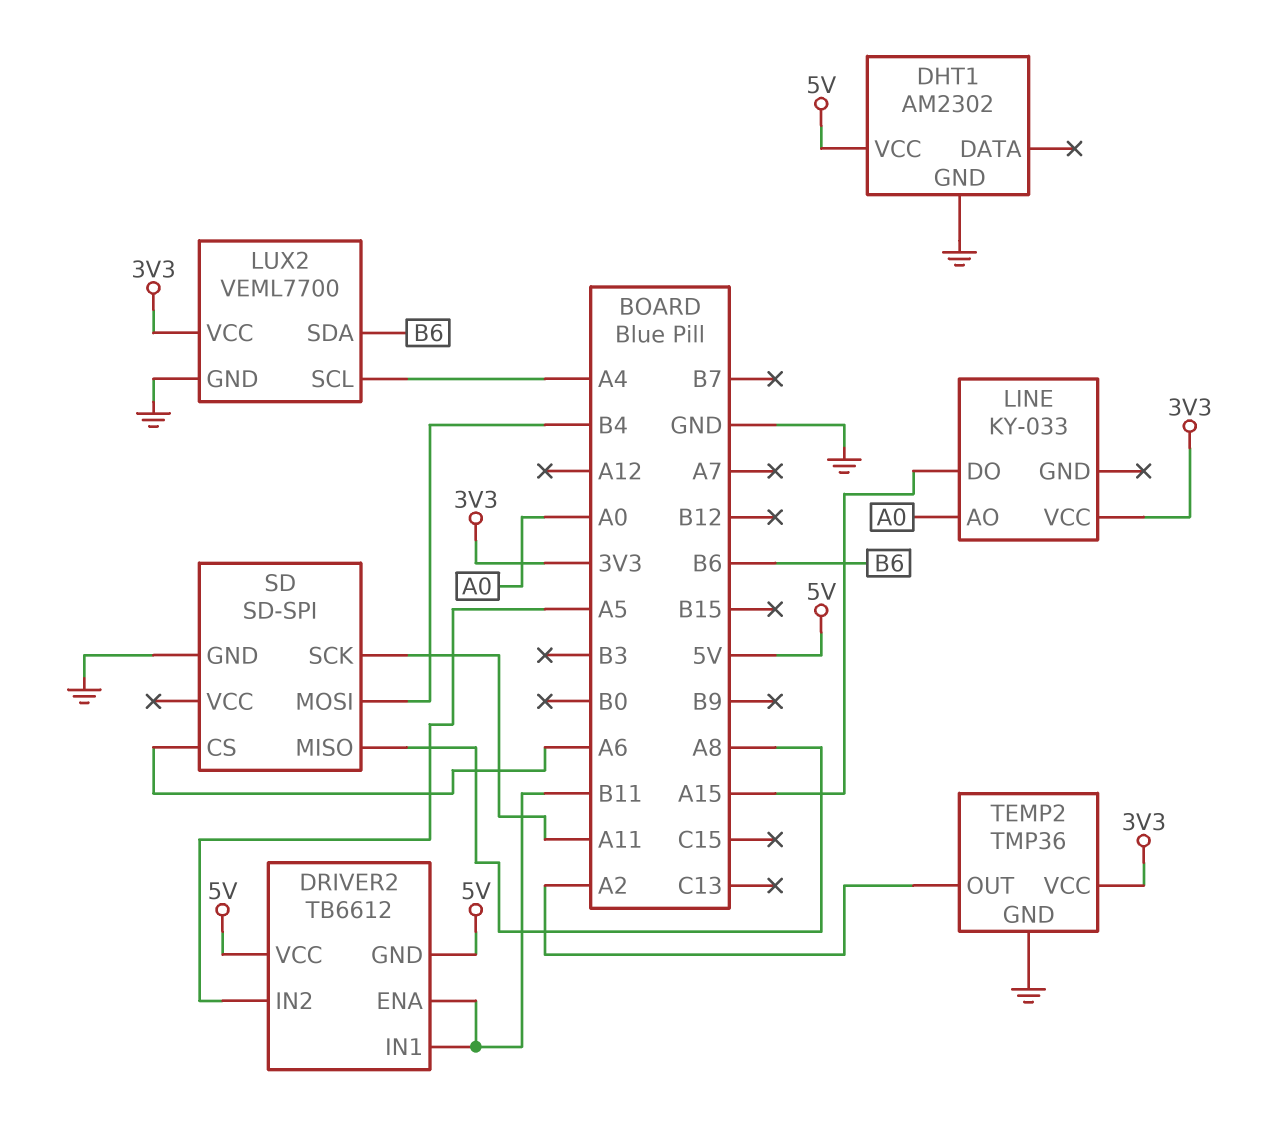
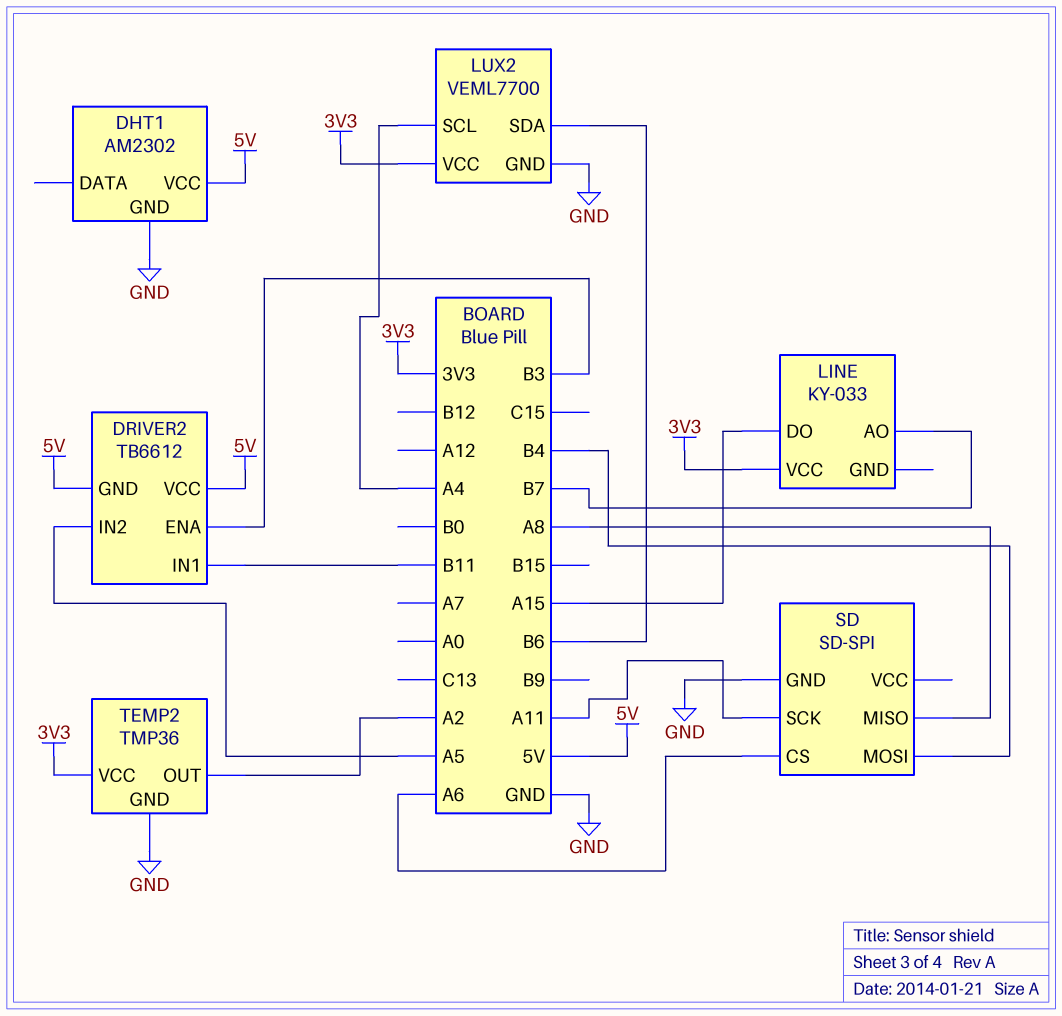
DRIVER2 pin ENA: B11 -> B3
LINE pin AO: A0 -> B7

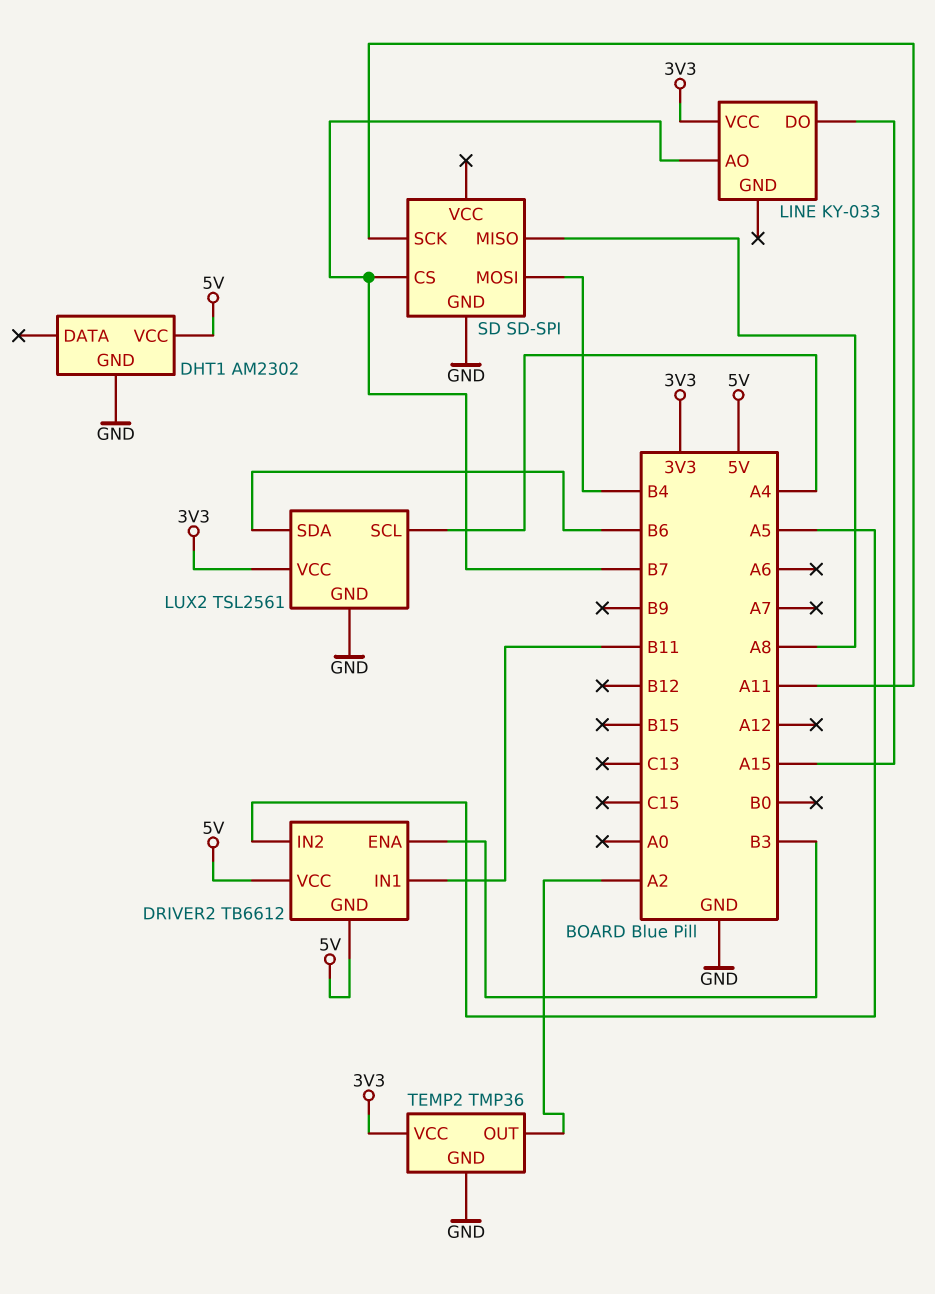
LUX2: VEML7700 -> TSL2561
SD pin CS: A6 -> B7

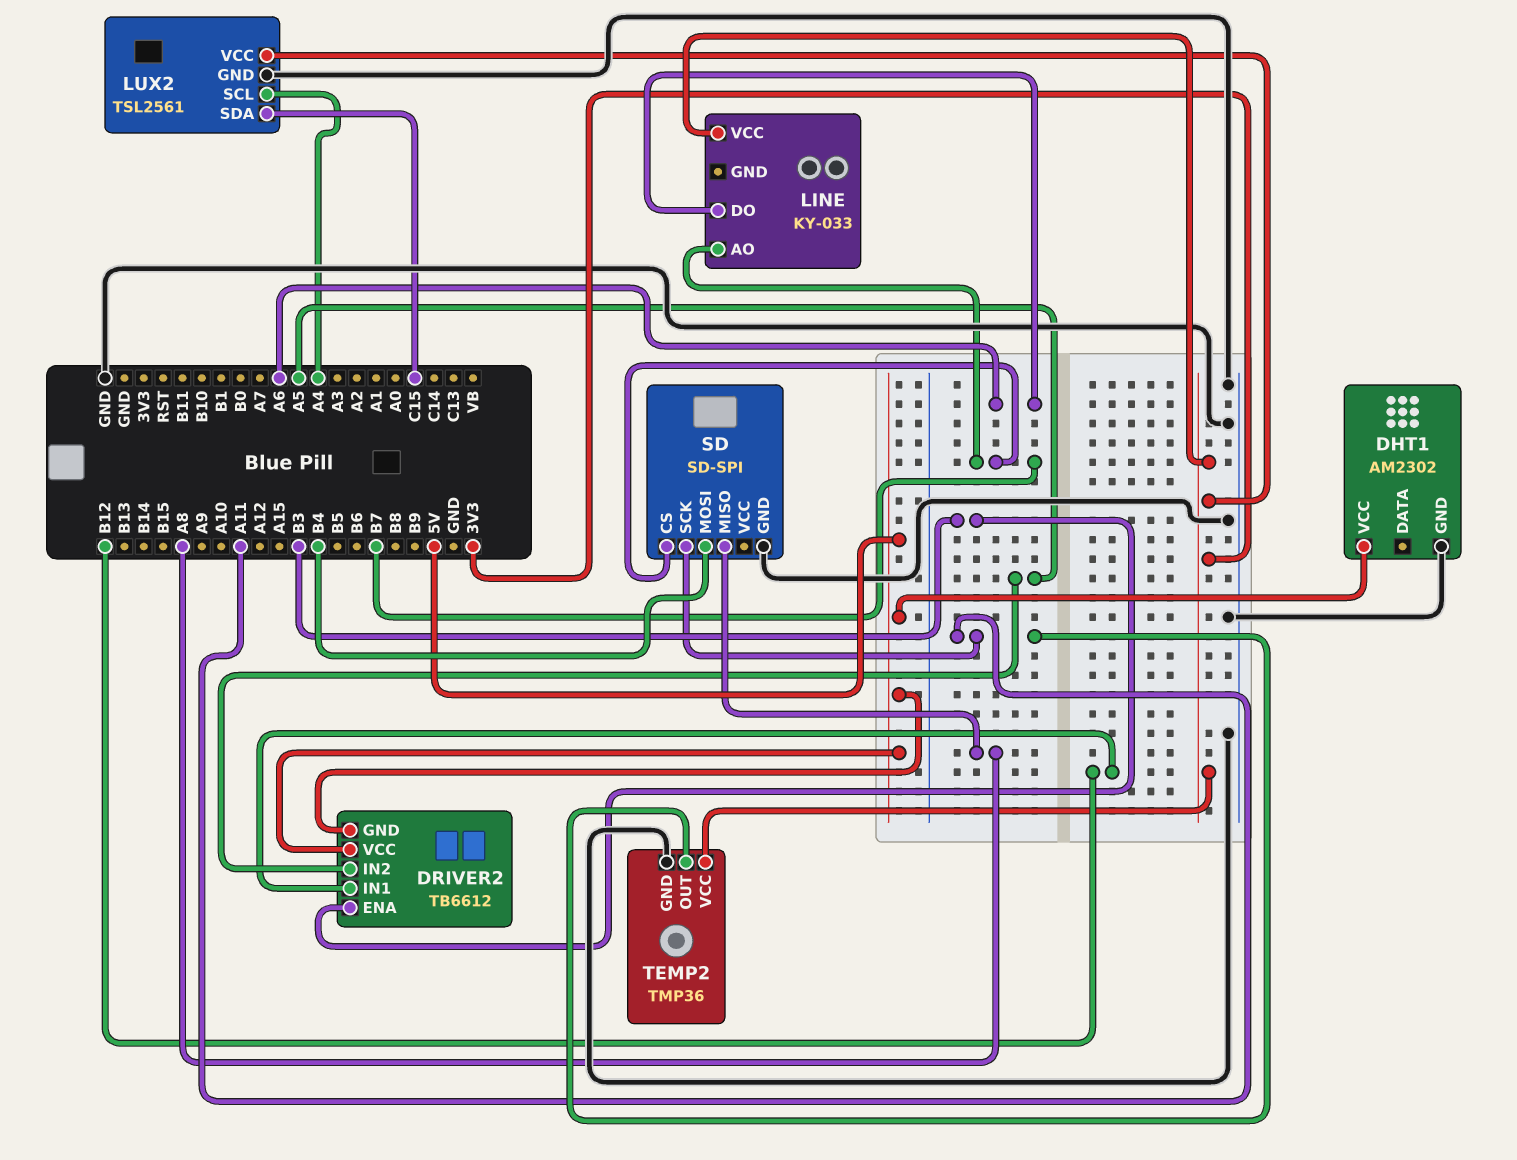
DRIVER2 pin IN1: B11 -> B12
LINE pin DO: A15 -> A6
LUX2 pin SDA: B6 -> C15
TEMP2 pin OUT: A2 -> A11

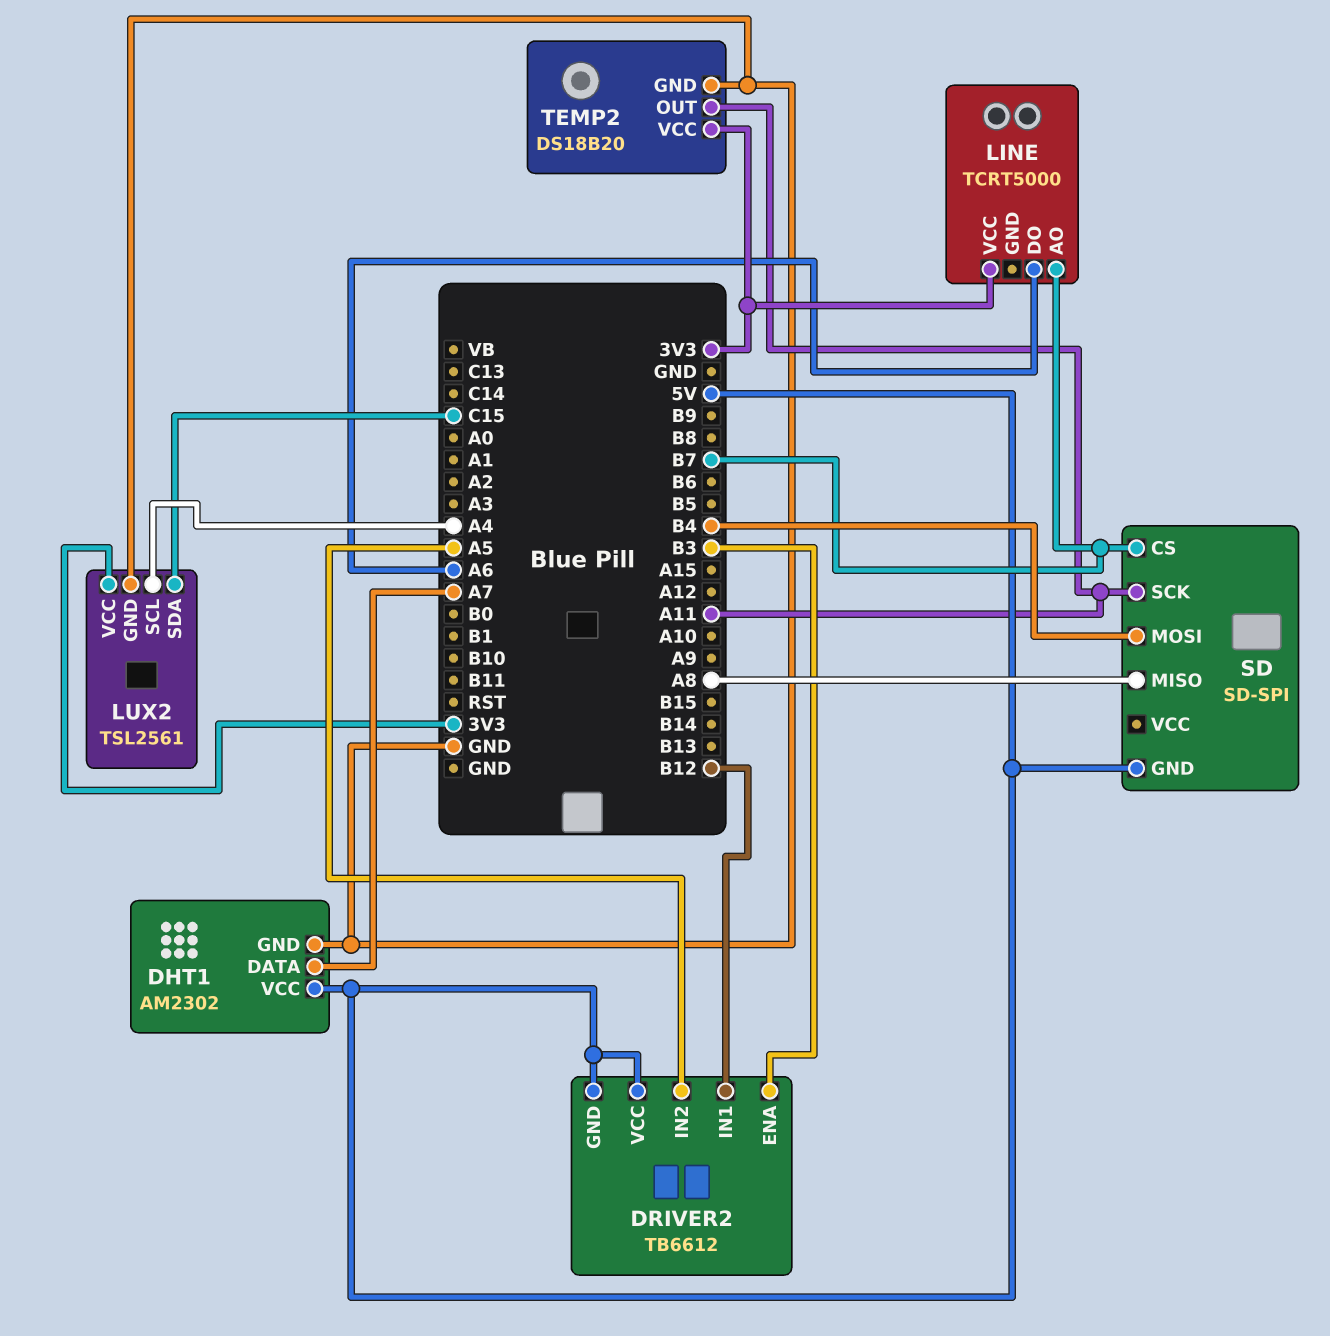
DHT1 pin DATA: none -> A7
LINE: KY-033 -> TCRT5000
SD pin GND: GND -> 5V
TEMP2: TMP36 -> DS18B20

